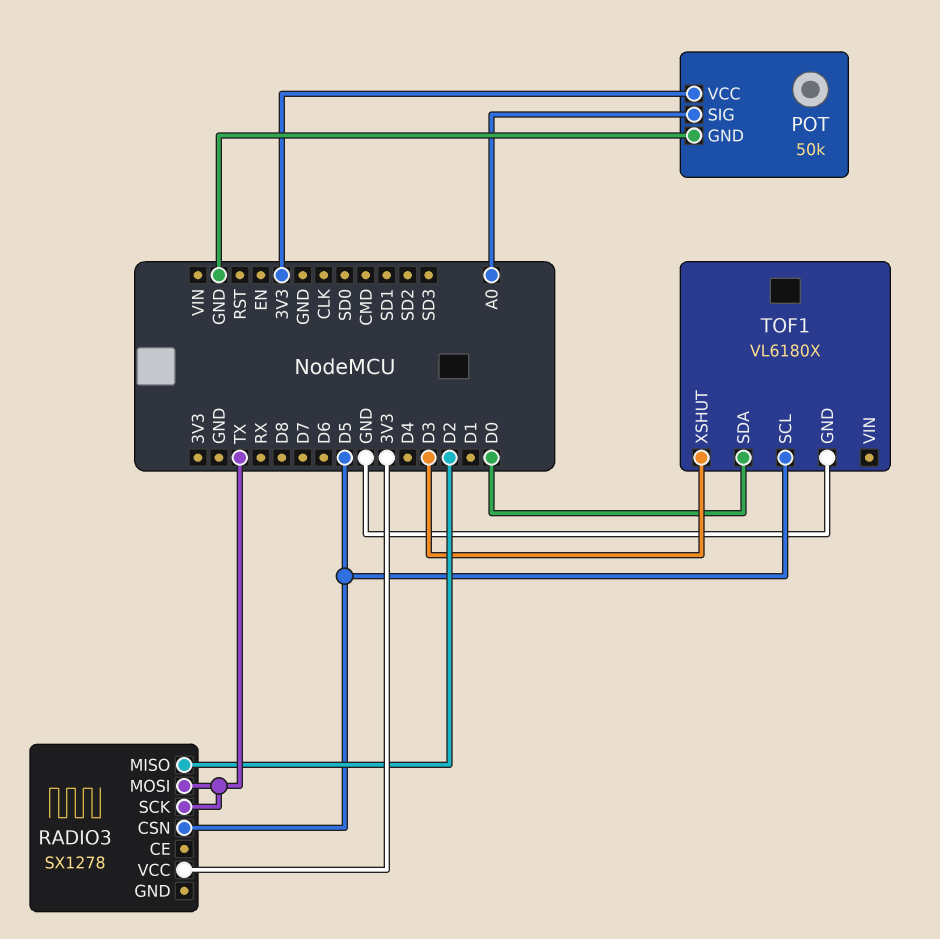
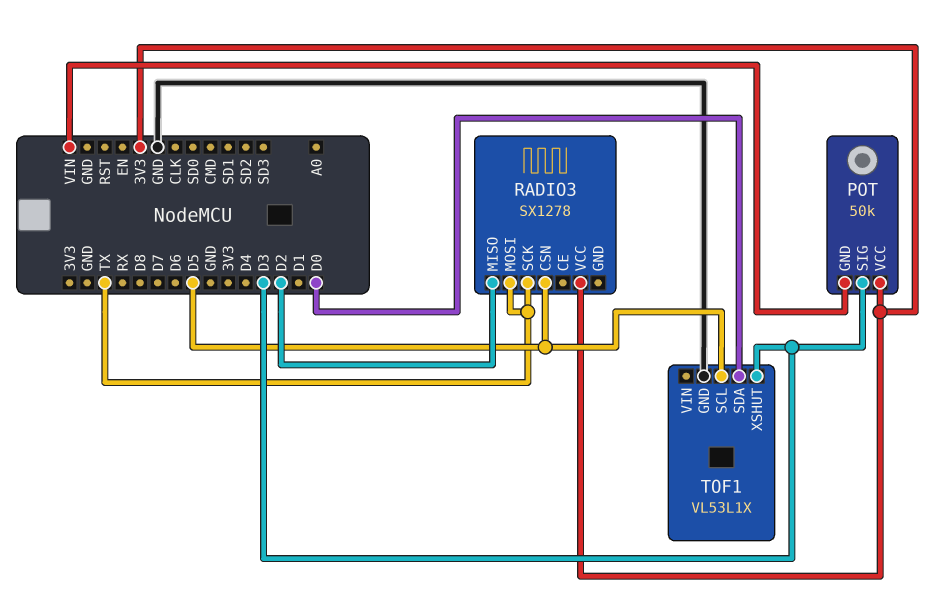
POT pin GND: GND -> VIN
POT pin SIG: A0 -> D3
TOF1: VL6180X -> VL53L1X

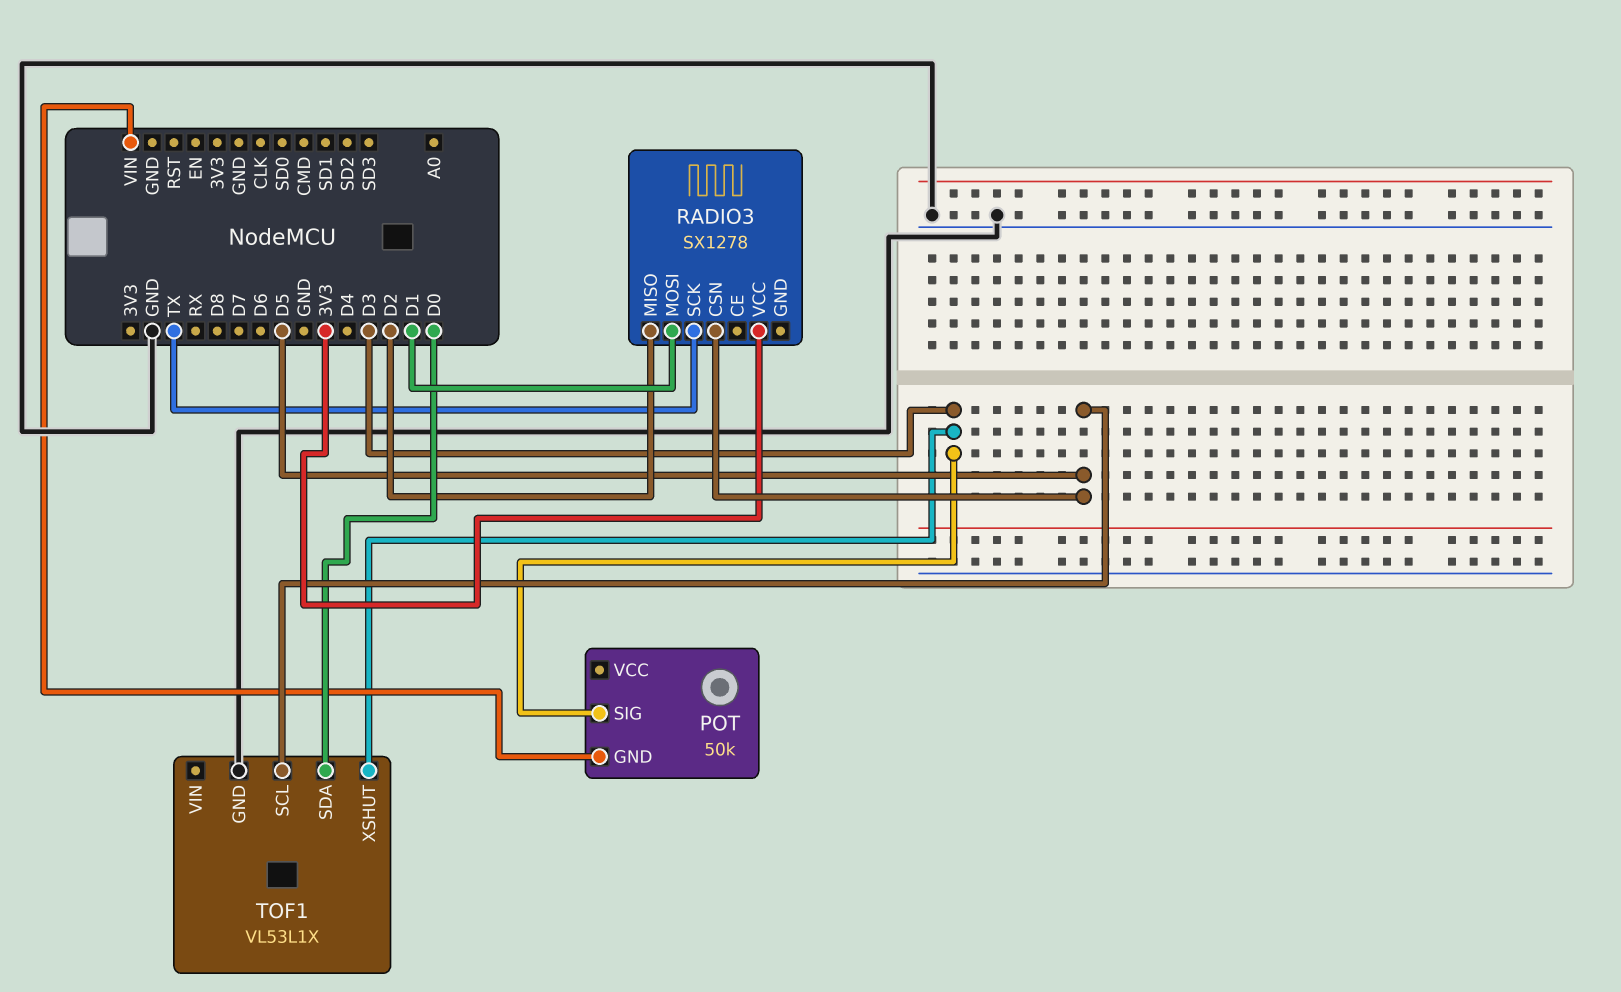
POT pin VCC: 3V3 -> none
RADIO3 pin MOSI: TX -> D1

